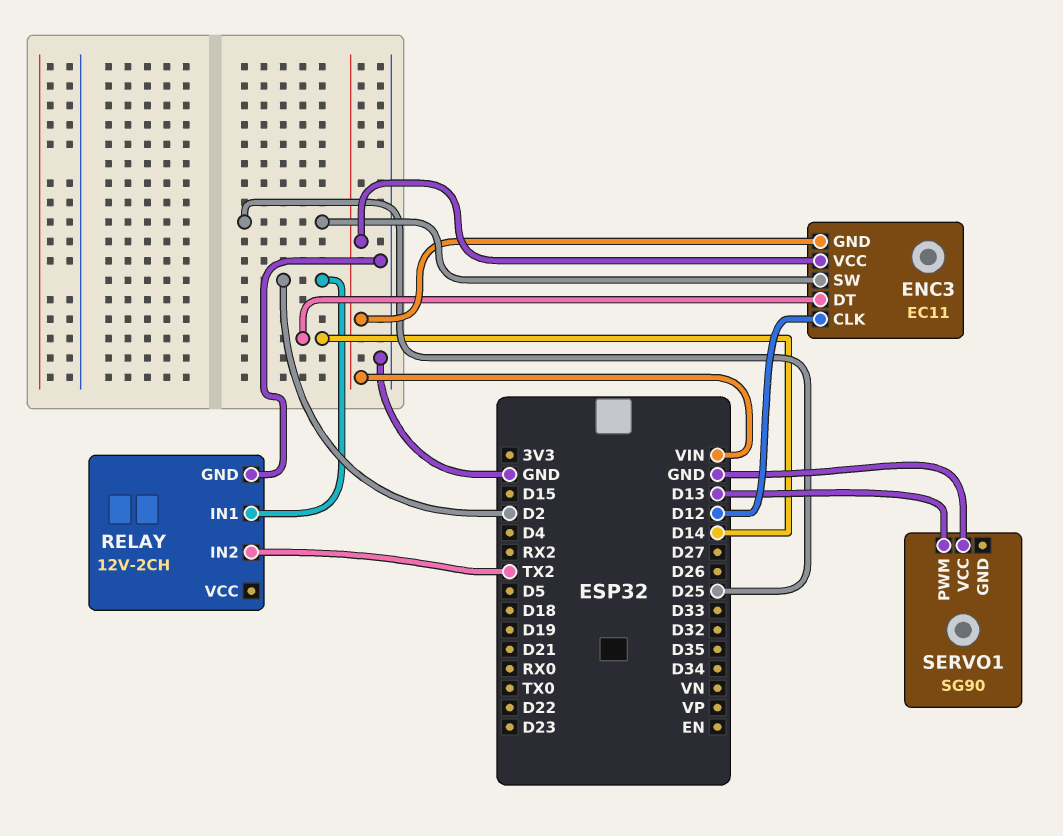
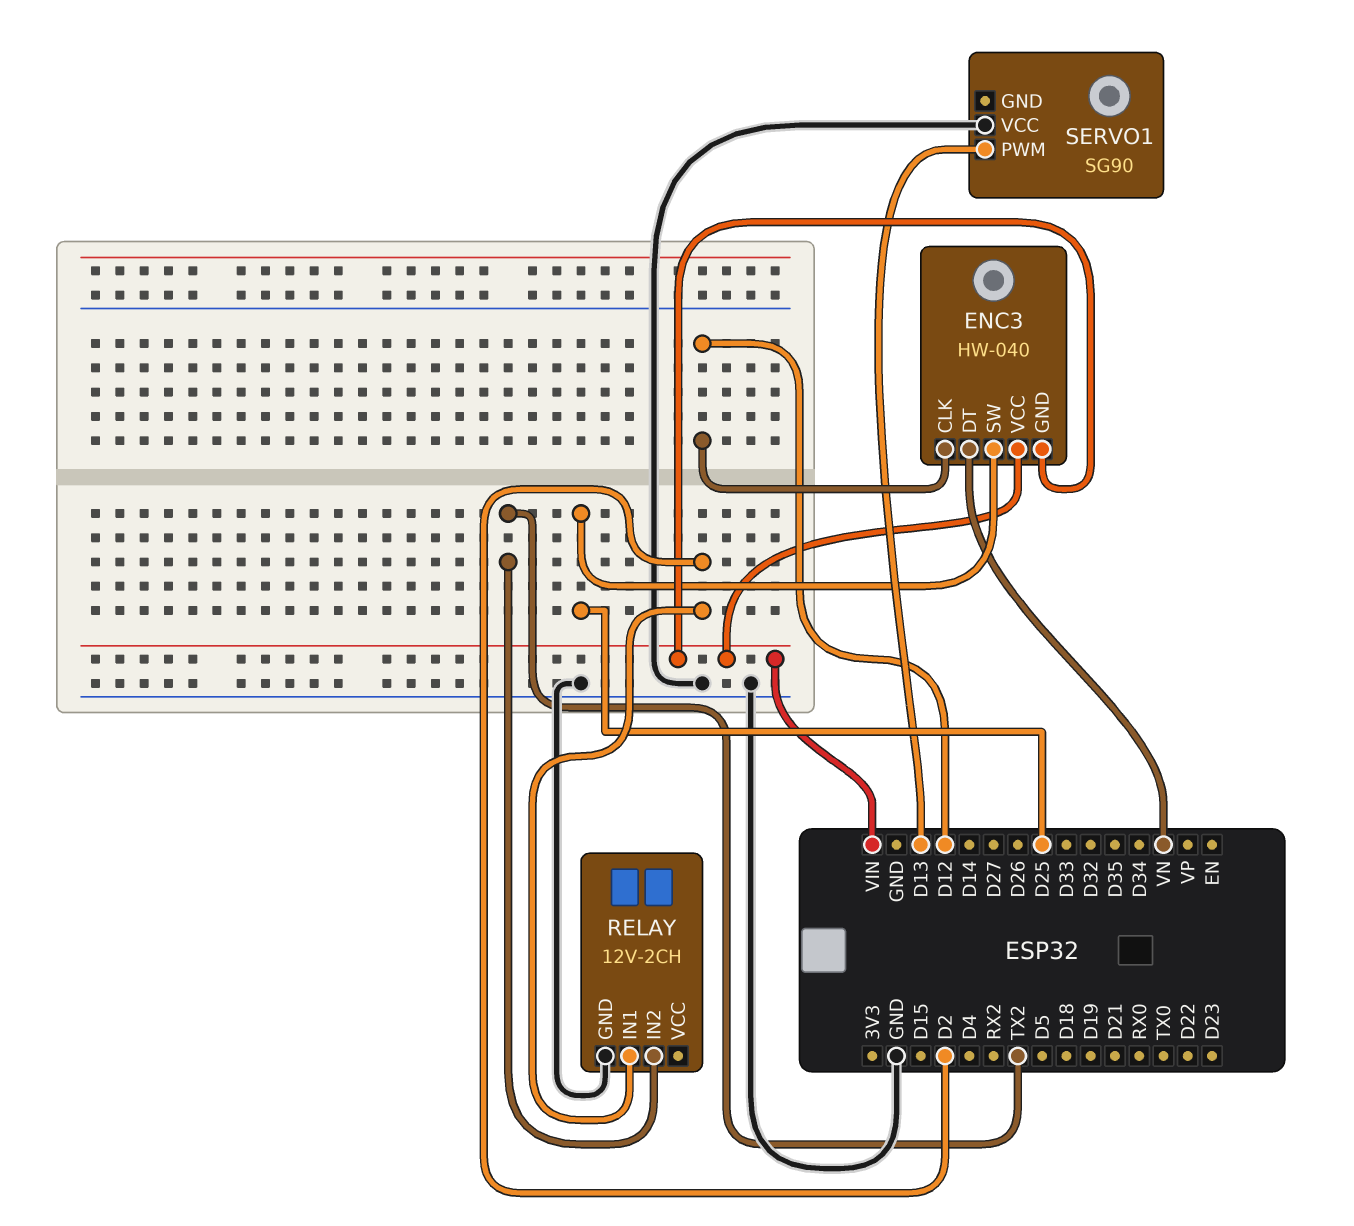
ENC3: EC11 -> HW-040
ENC3 pin DT: D14 -> VN

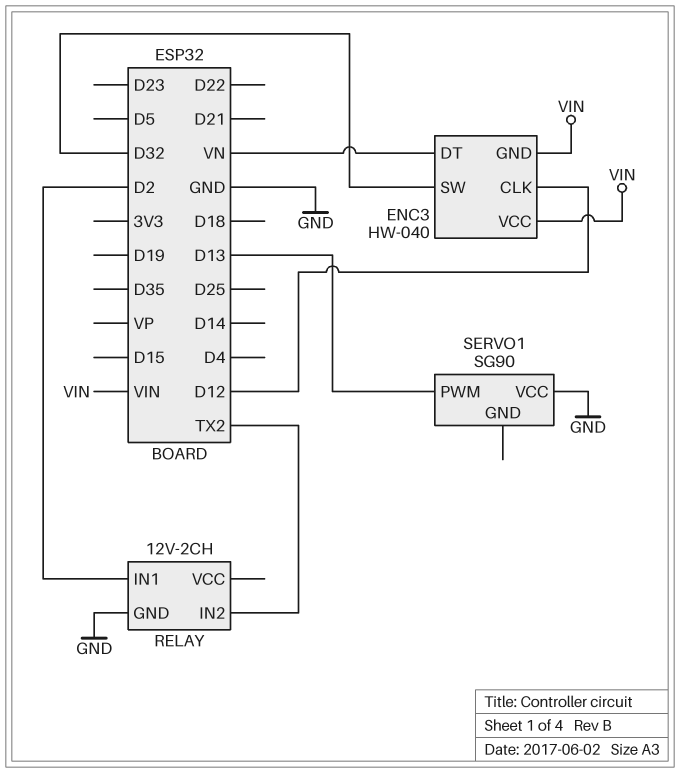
ENC3 pin SW: D25 -> D32

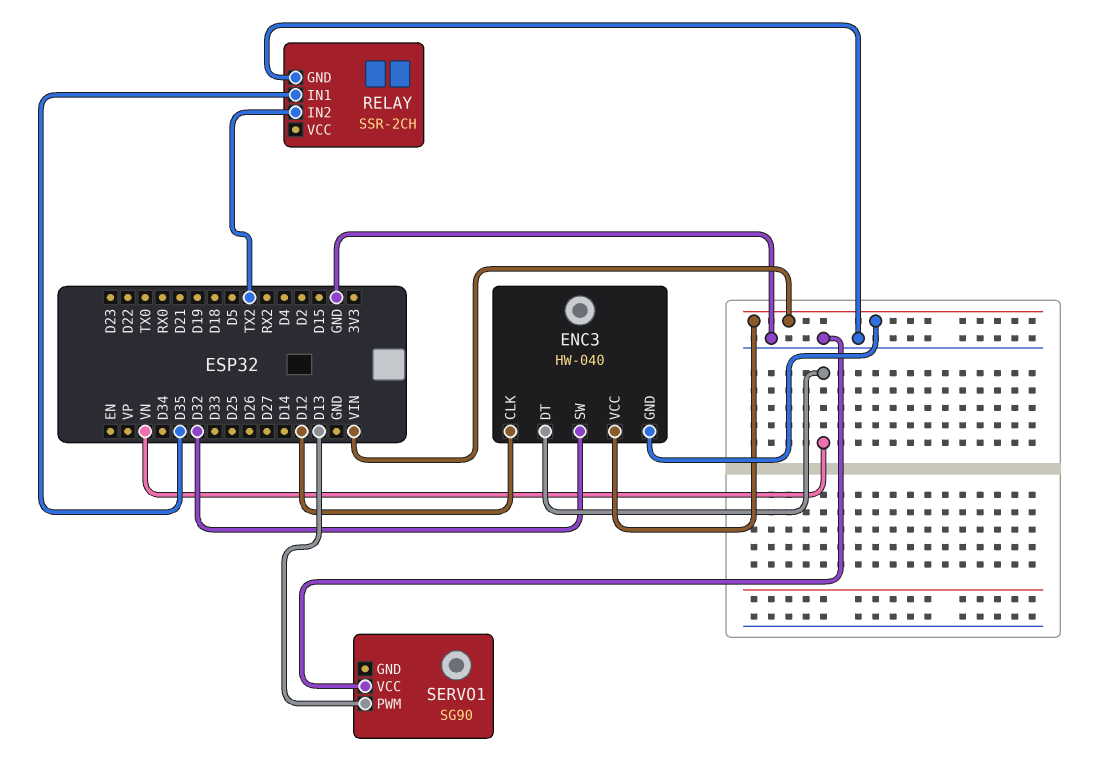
RELAY: 12V-2CH -> SSR-2CH
RELAY pin IN1: D2 -> D35

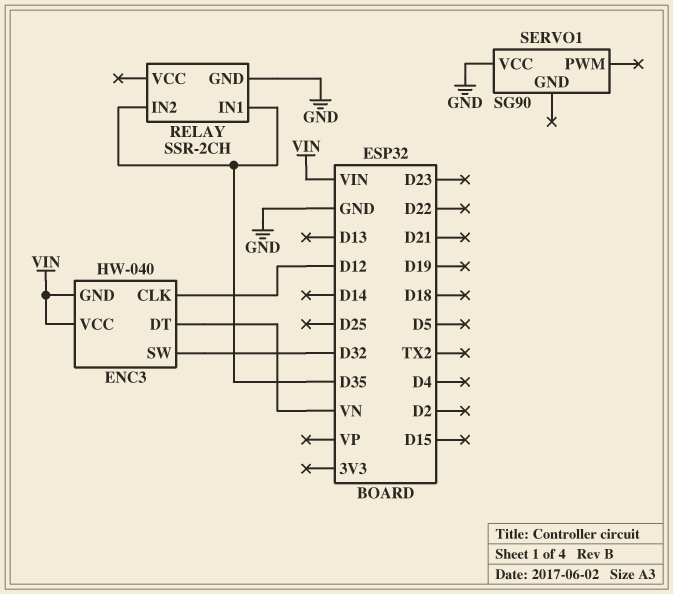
RELAY pin IN2: TX2 -> D35
SERVO1 pin PWM: D13 -> none

